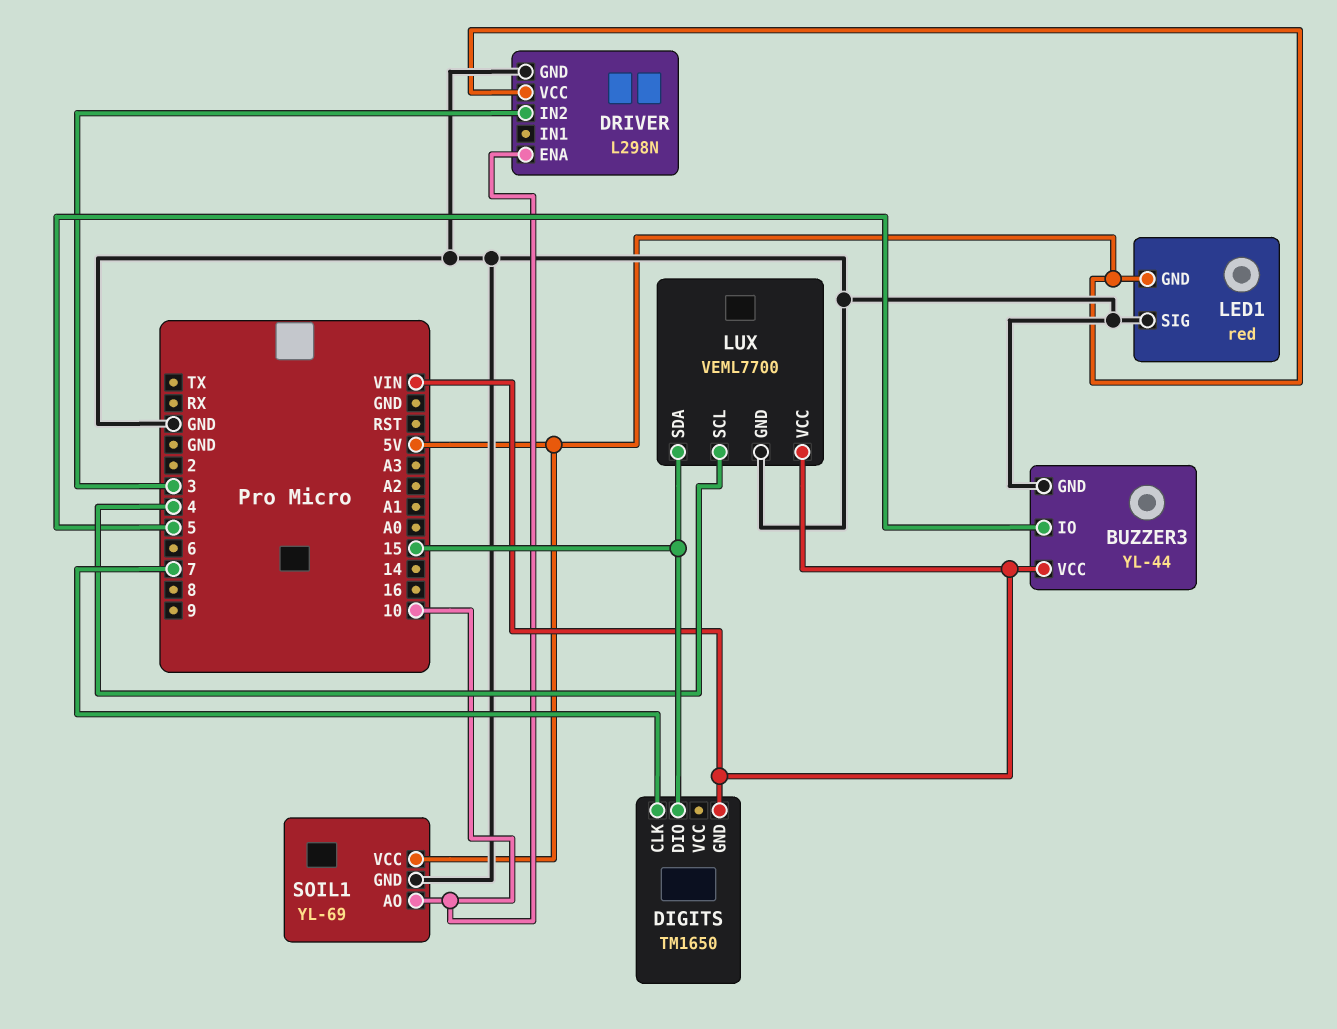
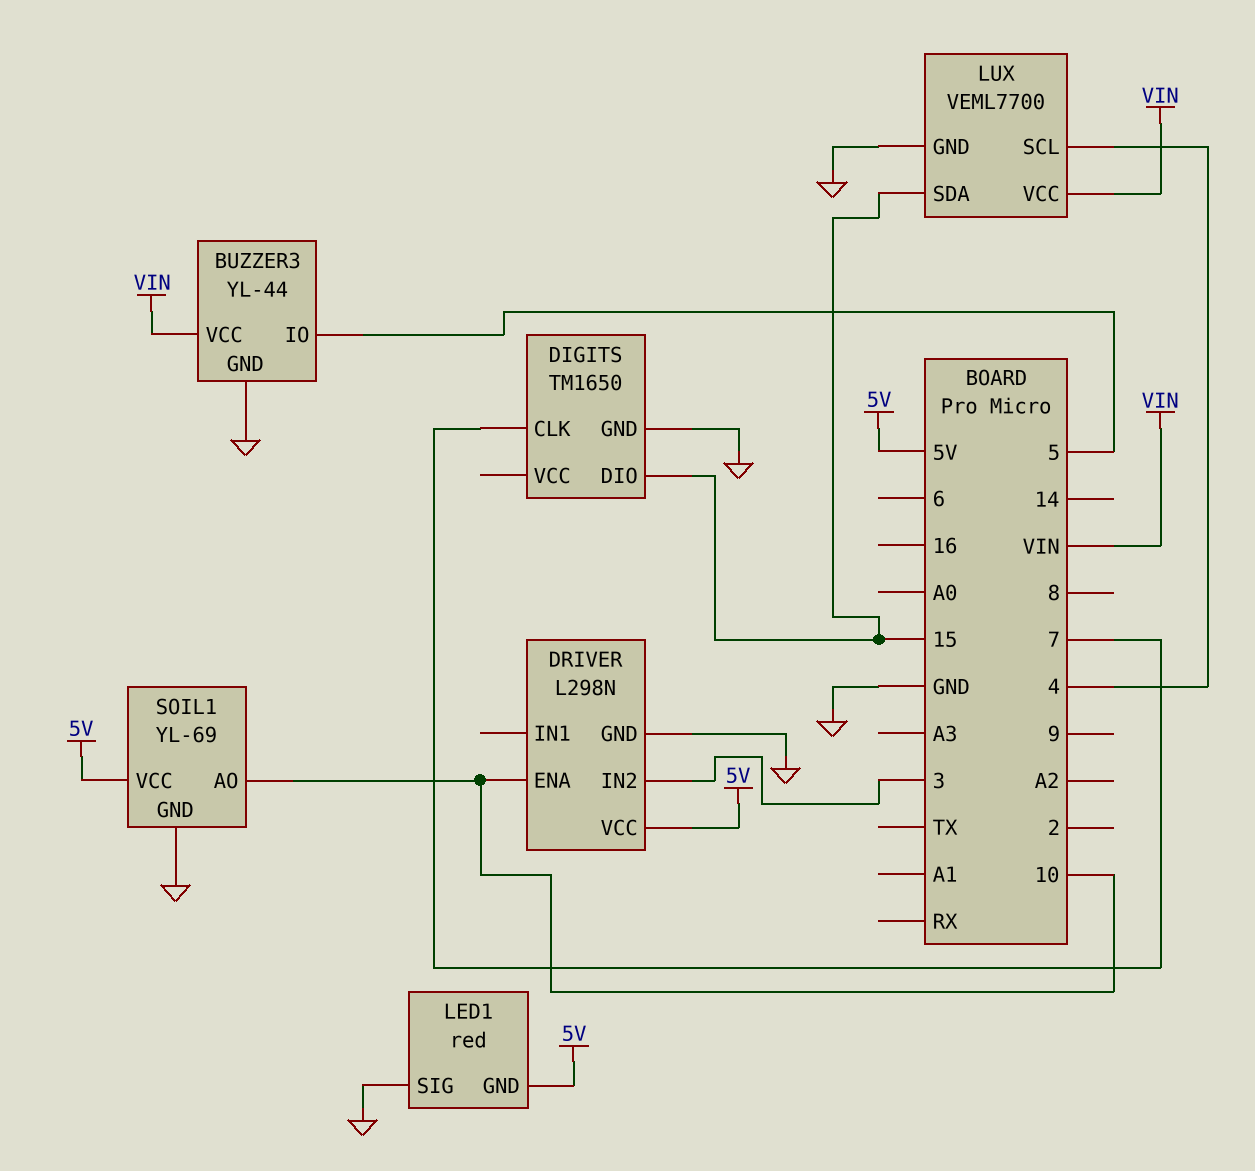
DIGITS pin GND: VIN -> GND

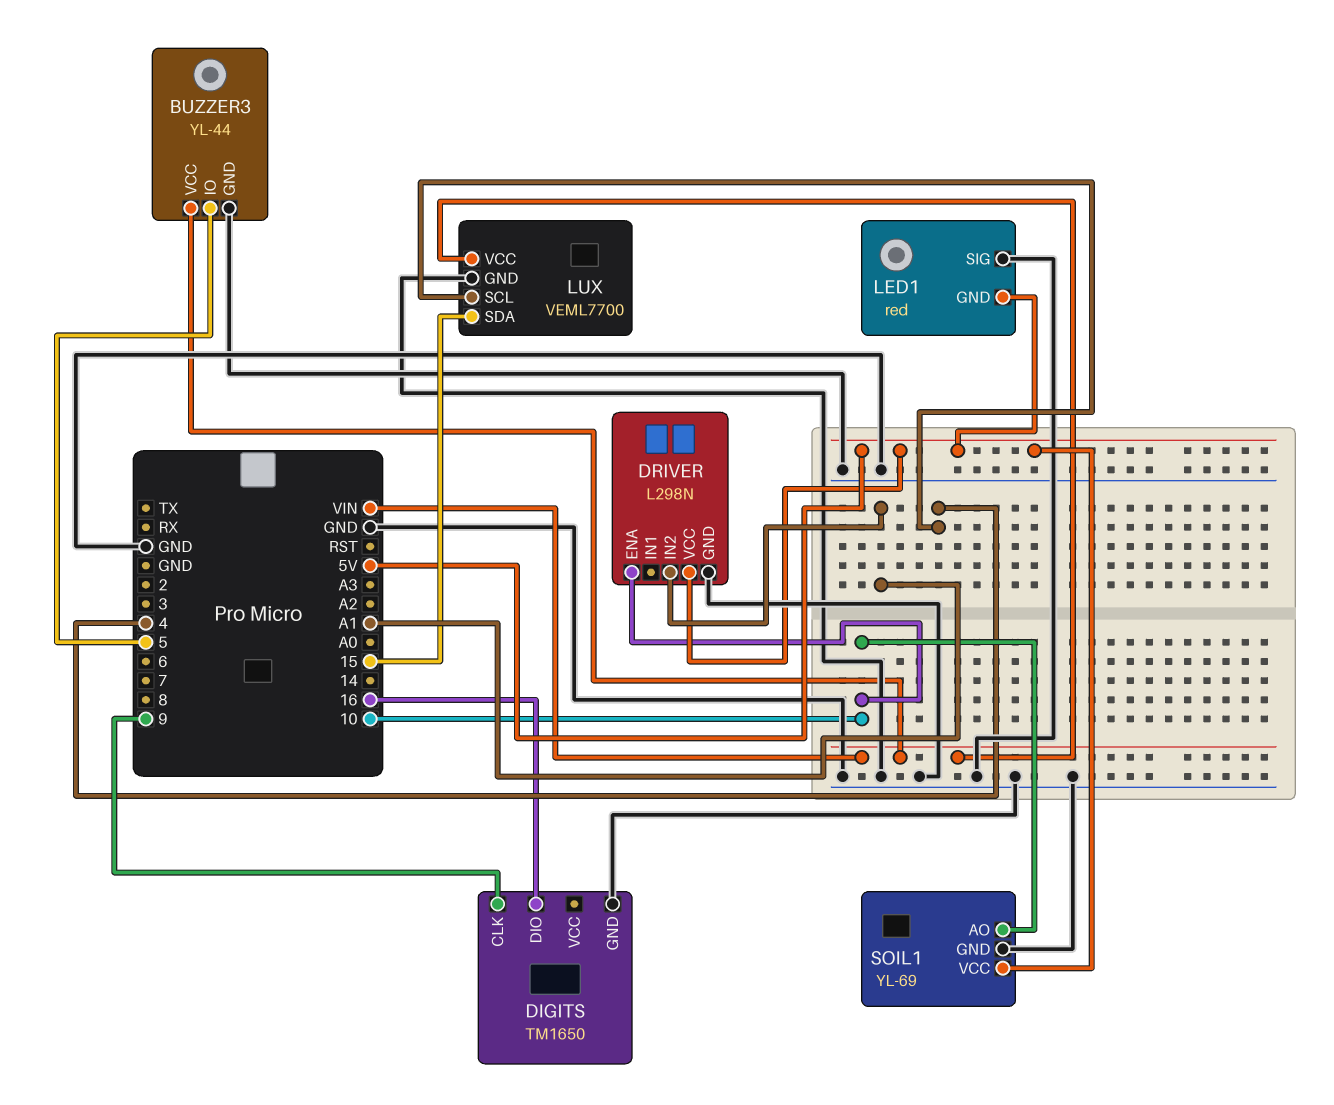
DIGITS pin CLK: 7 -> 9
DIGITS pin DIO: 15 -> 16
DRIVER pin IN2: 3 -> A1

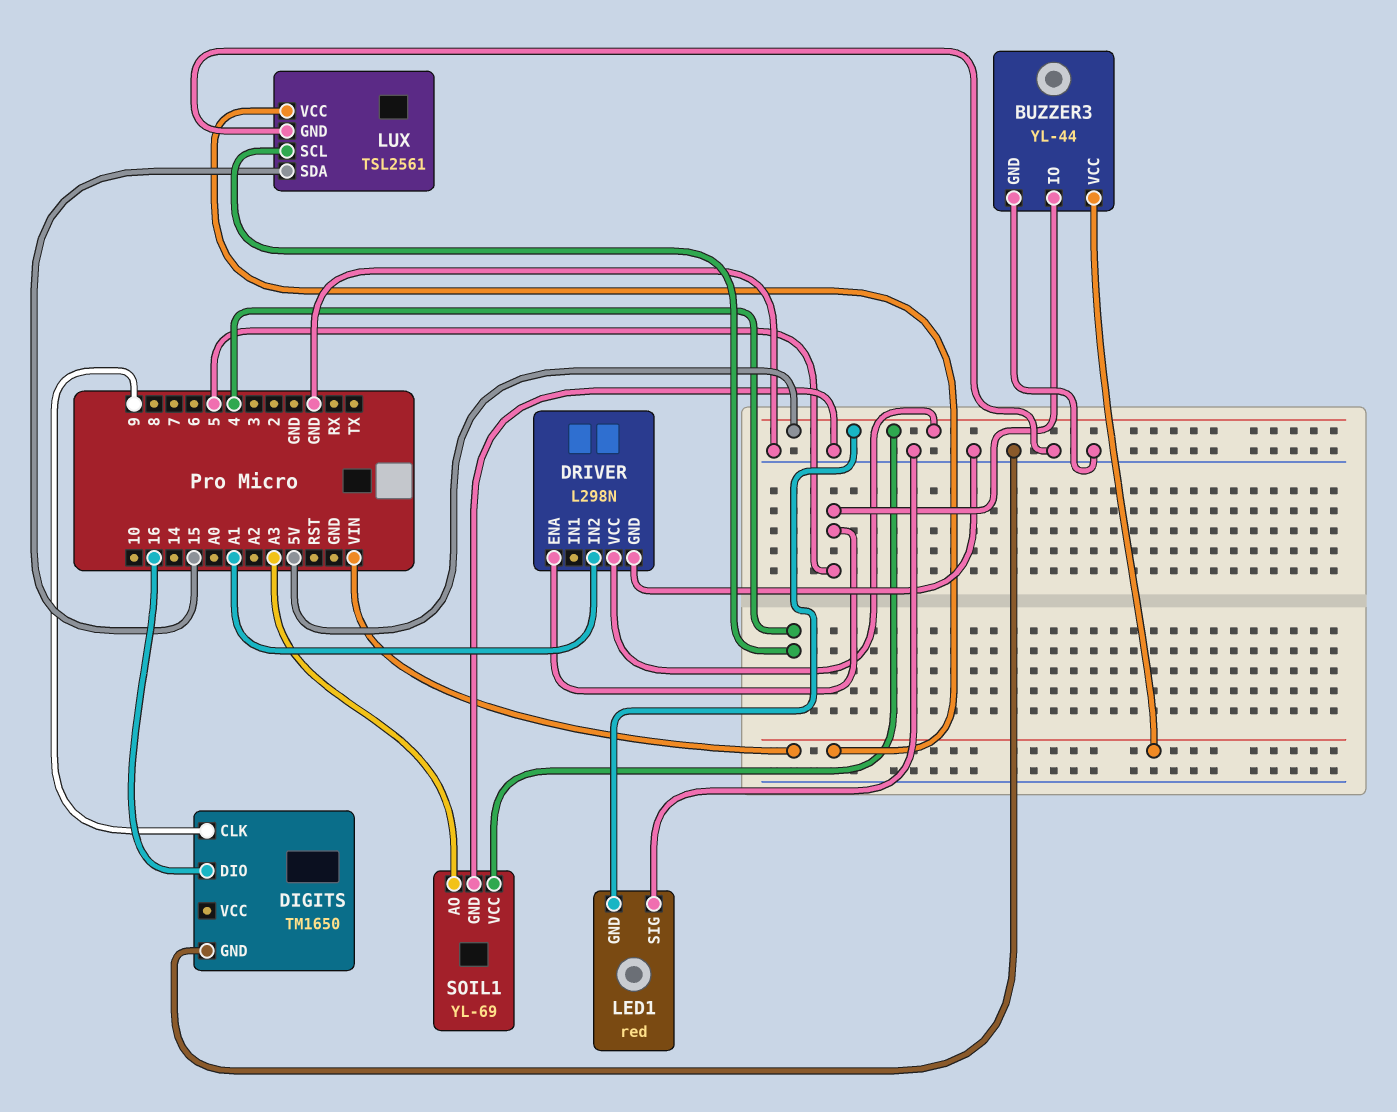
DRIVER pin ENA: 10 -> 5
LUX: VEML7700 -> TSL2561
SOIL1 pin AO: 10 -> A3

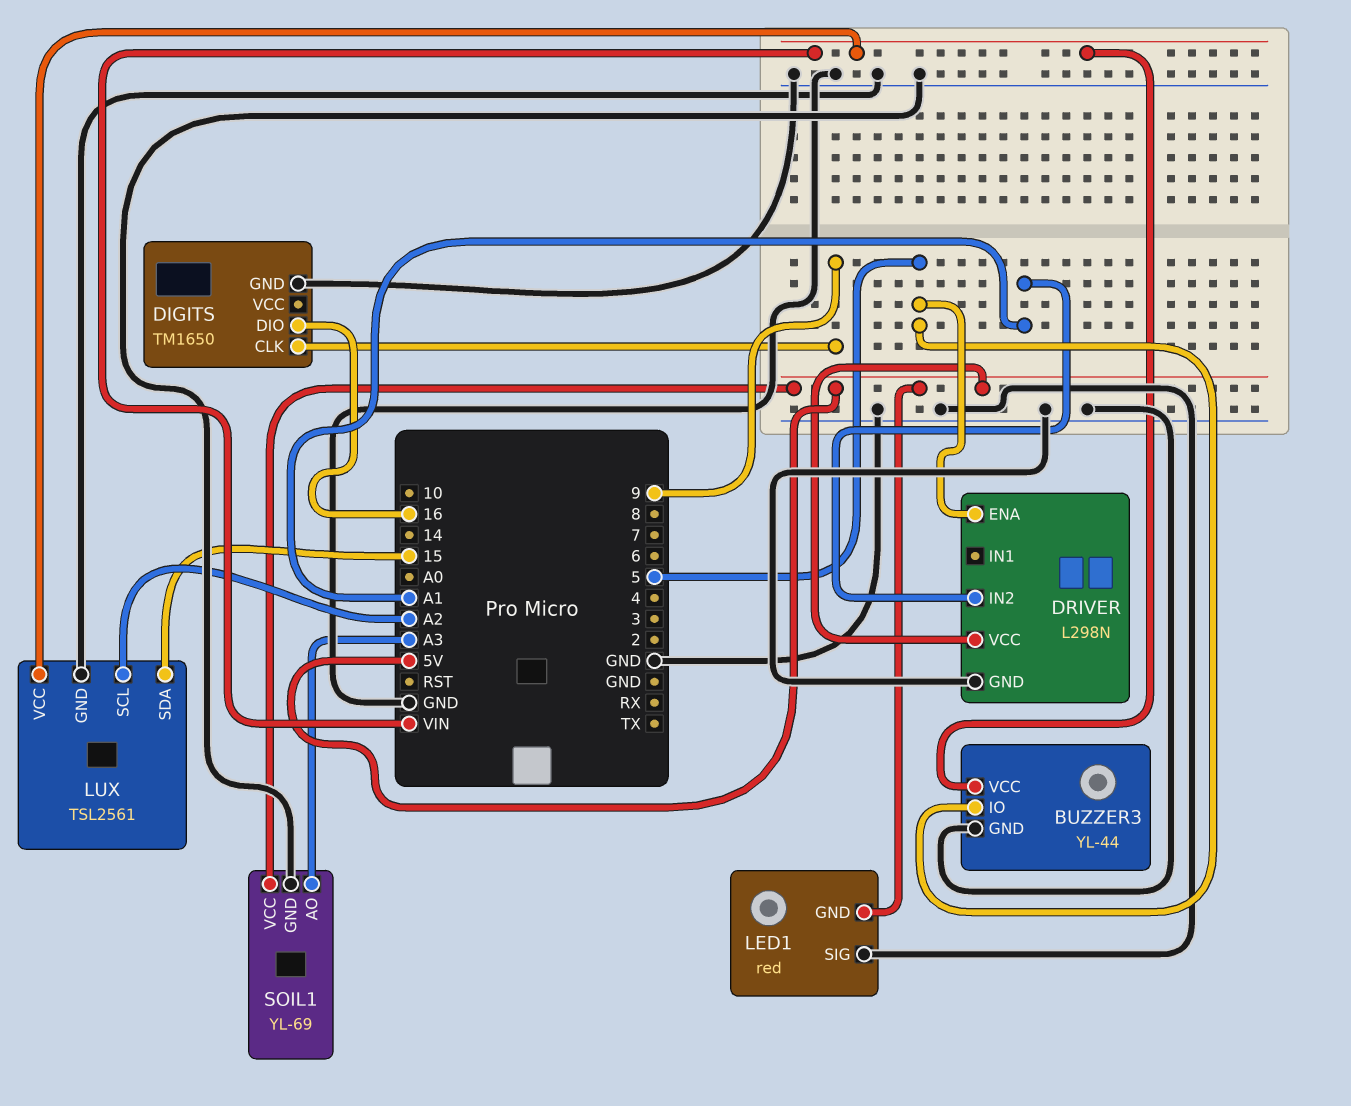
LUX pin SCL: 4 -> A2

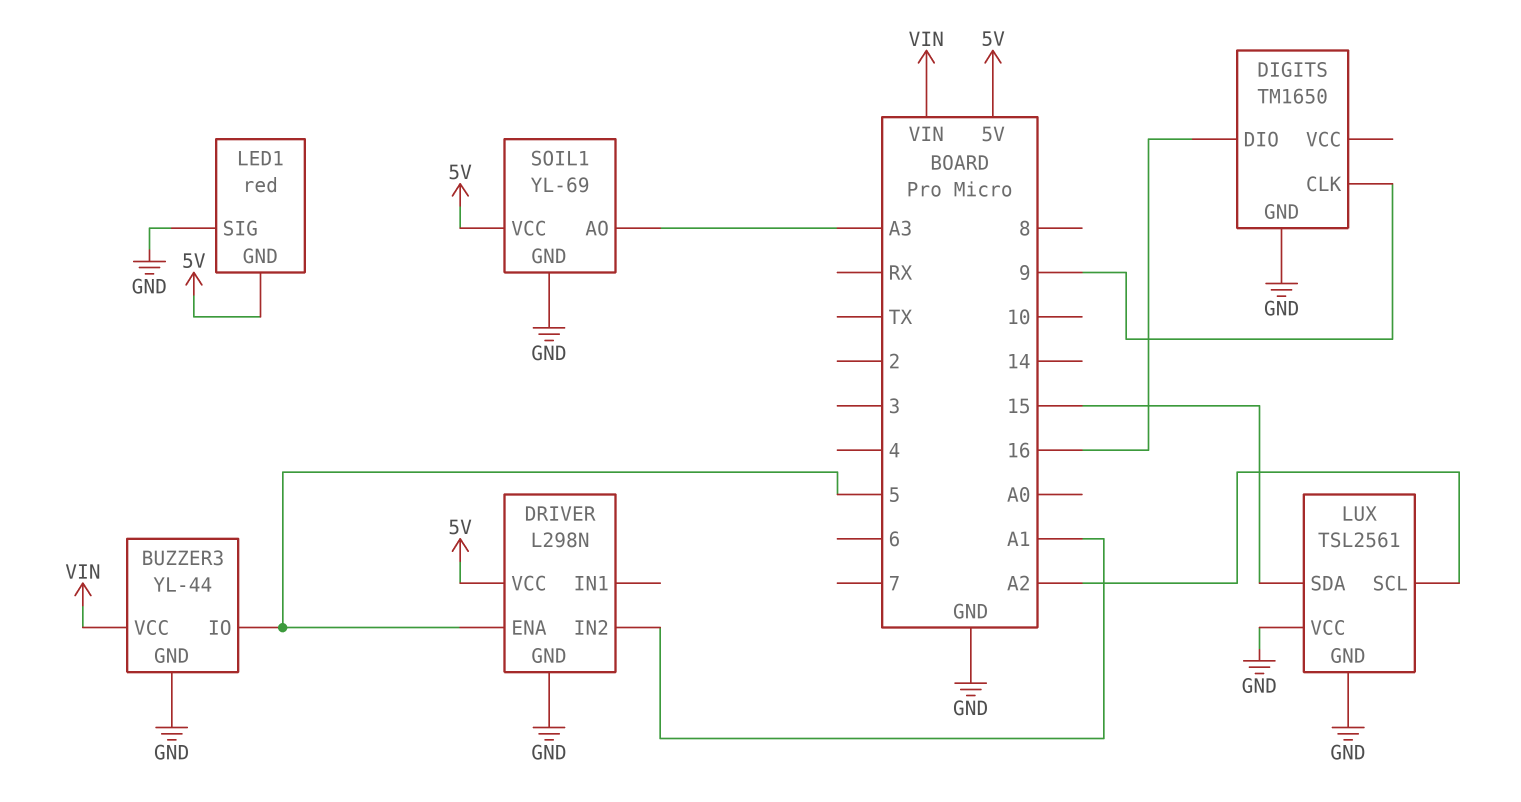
LUX pin VCC: VIN -> GND

